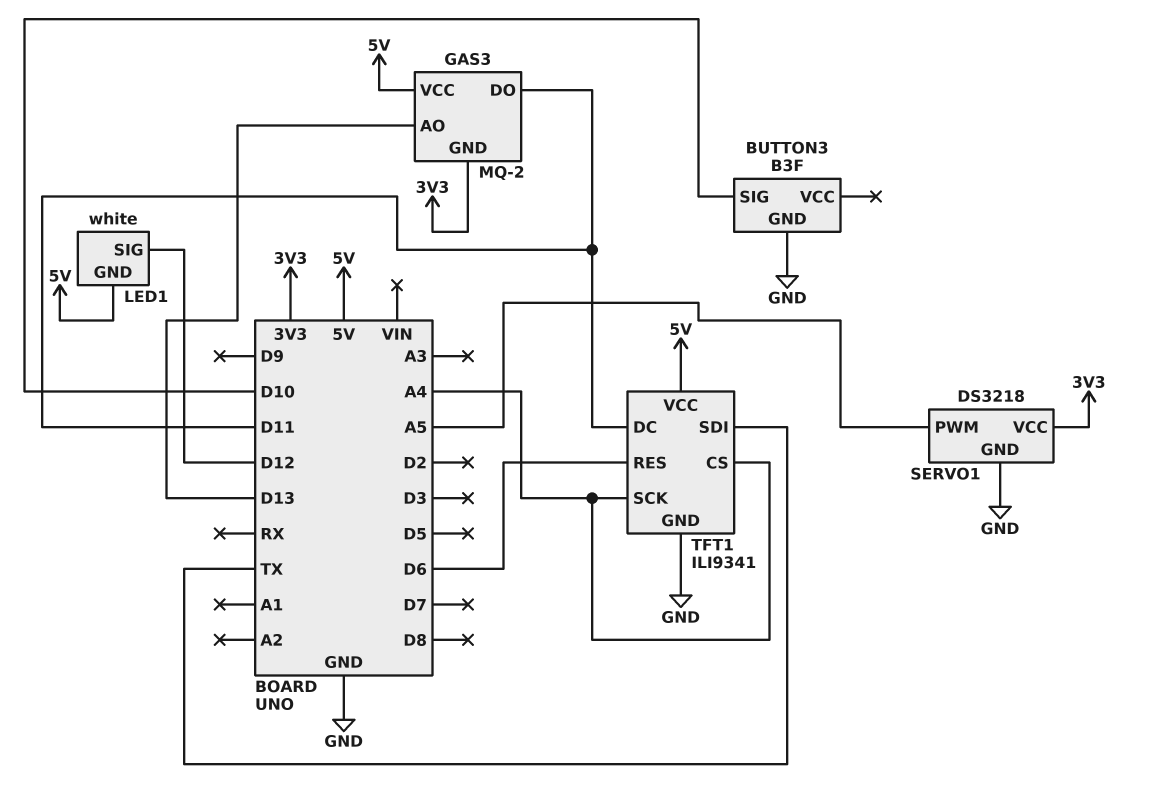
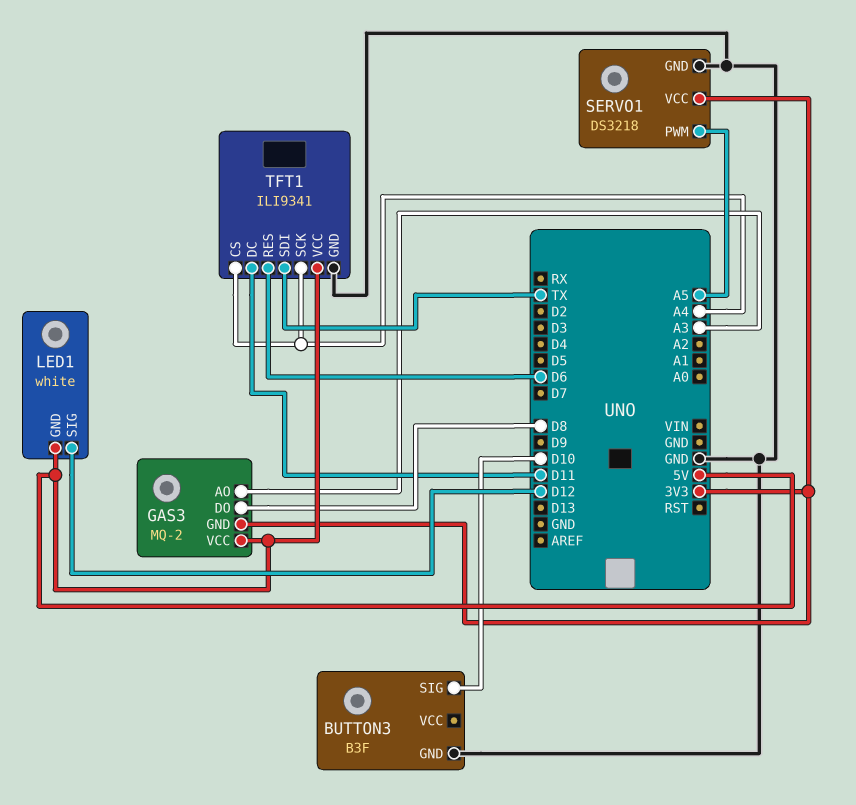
GAS3 pin AO: D13 -> A3
GAS3 pin DO: D11 -> D8

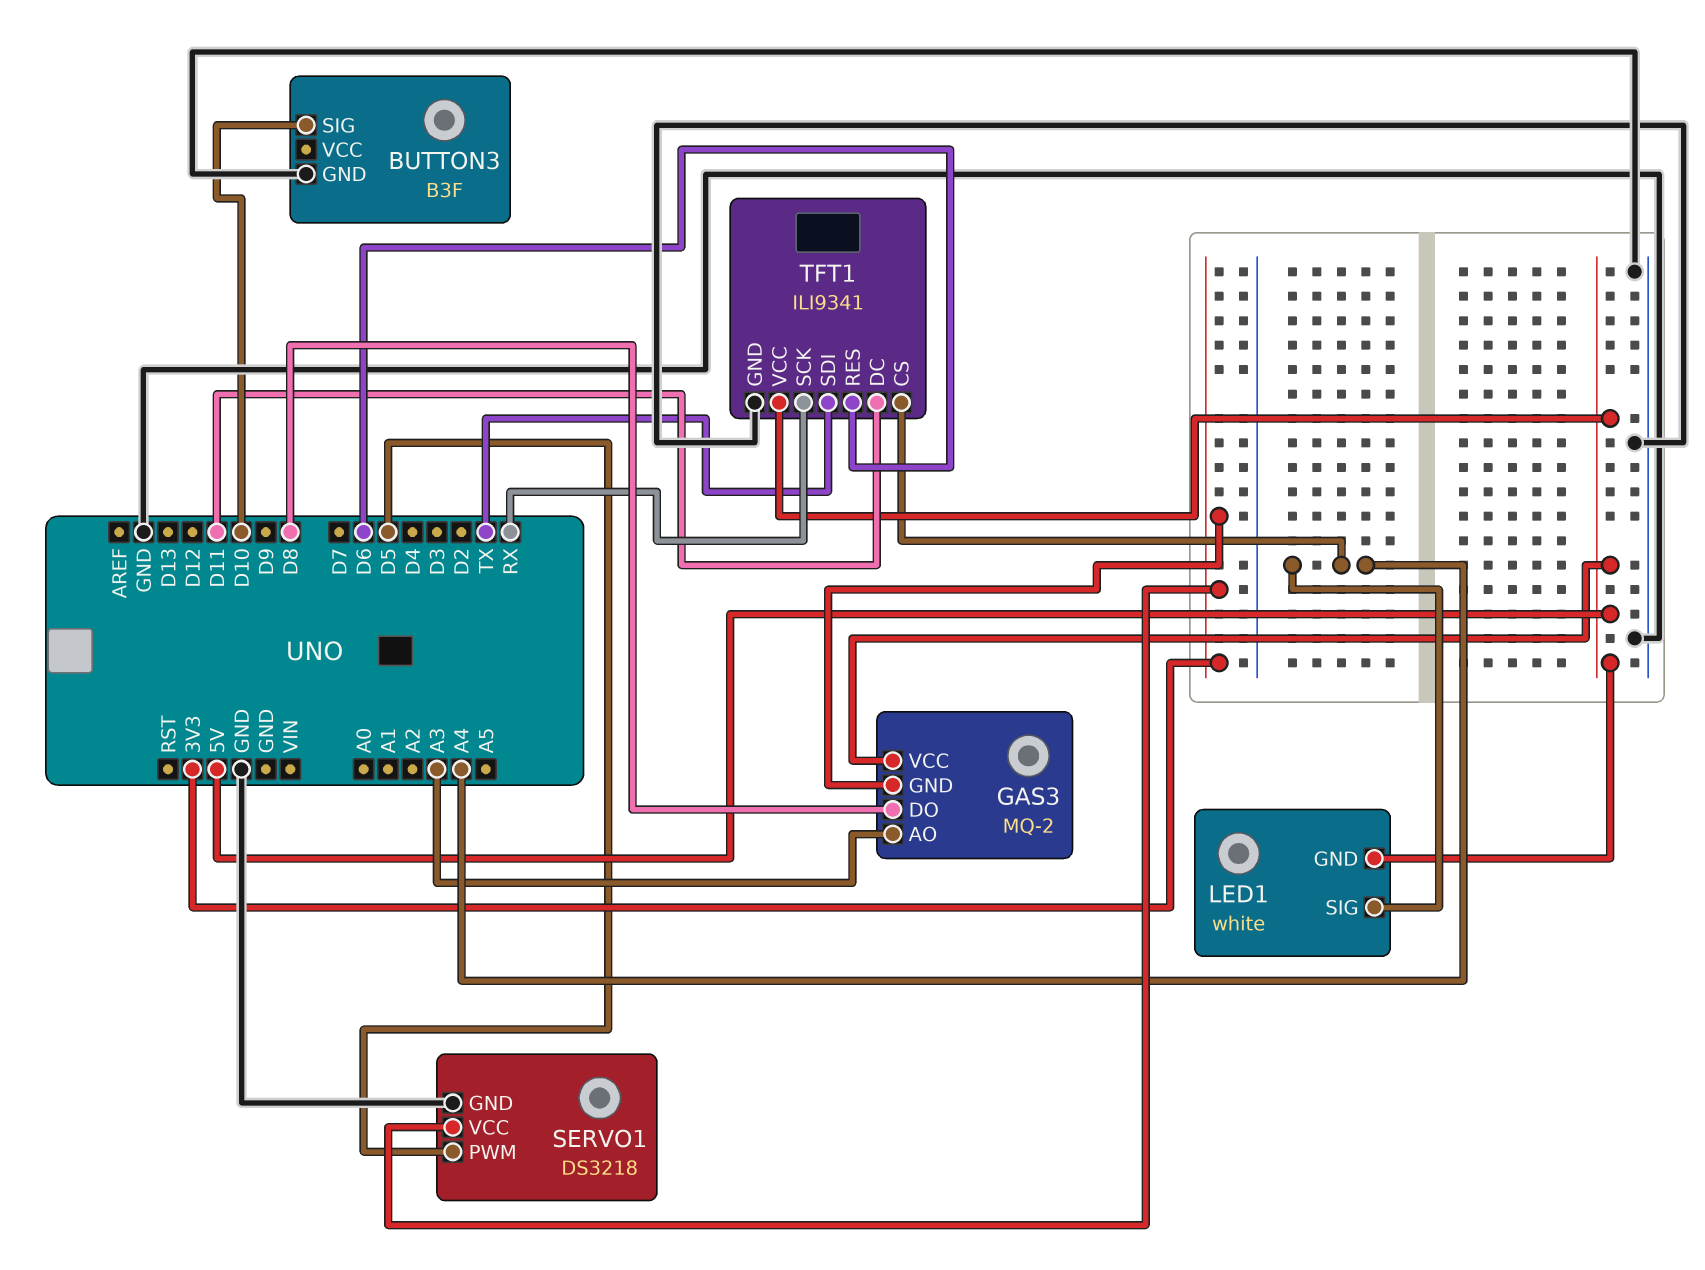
LED1 pin SIG: D12 -> A4
SERVO1 pin PWM: A5 -> D5
TFT1 pin SCK: A4 -> RX

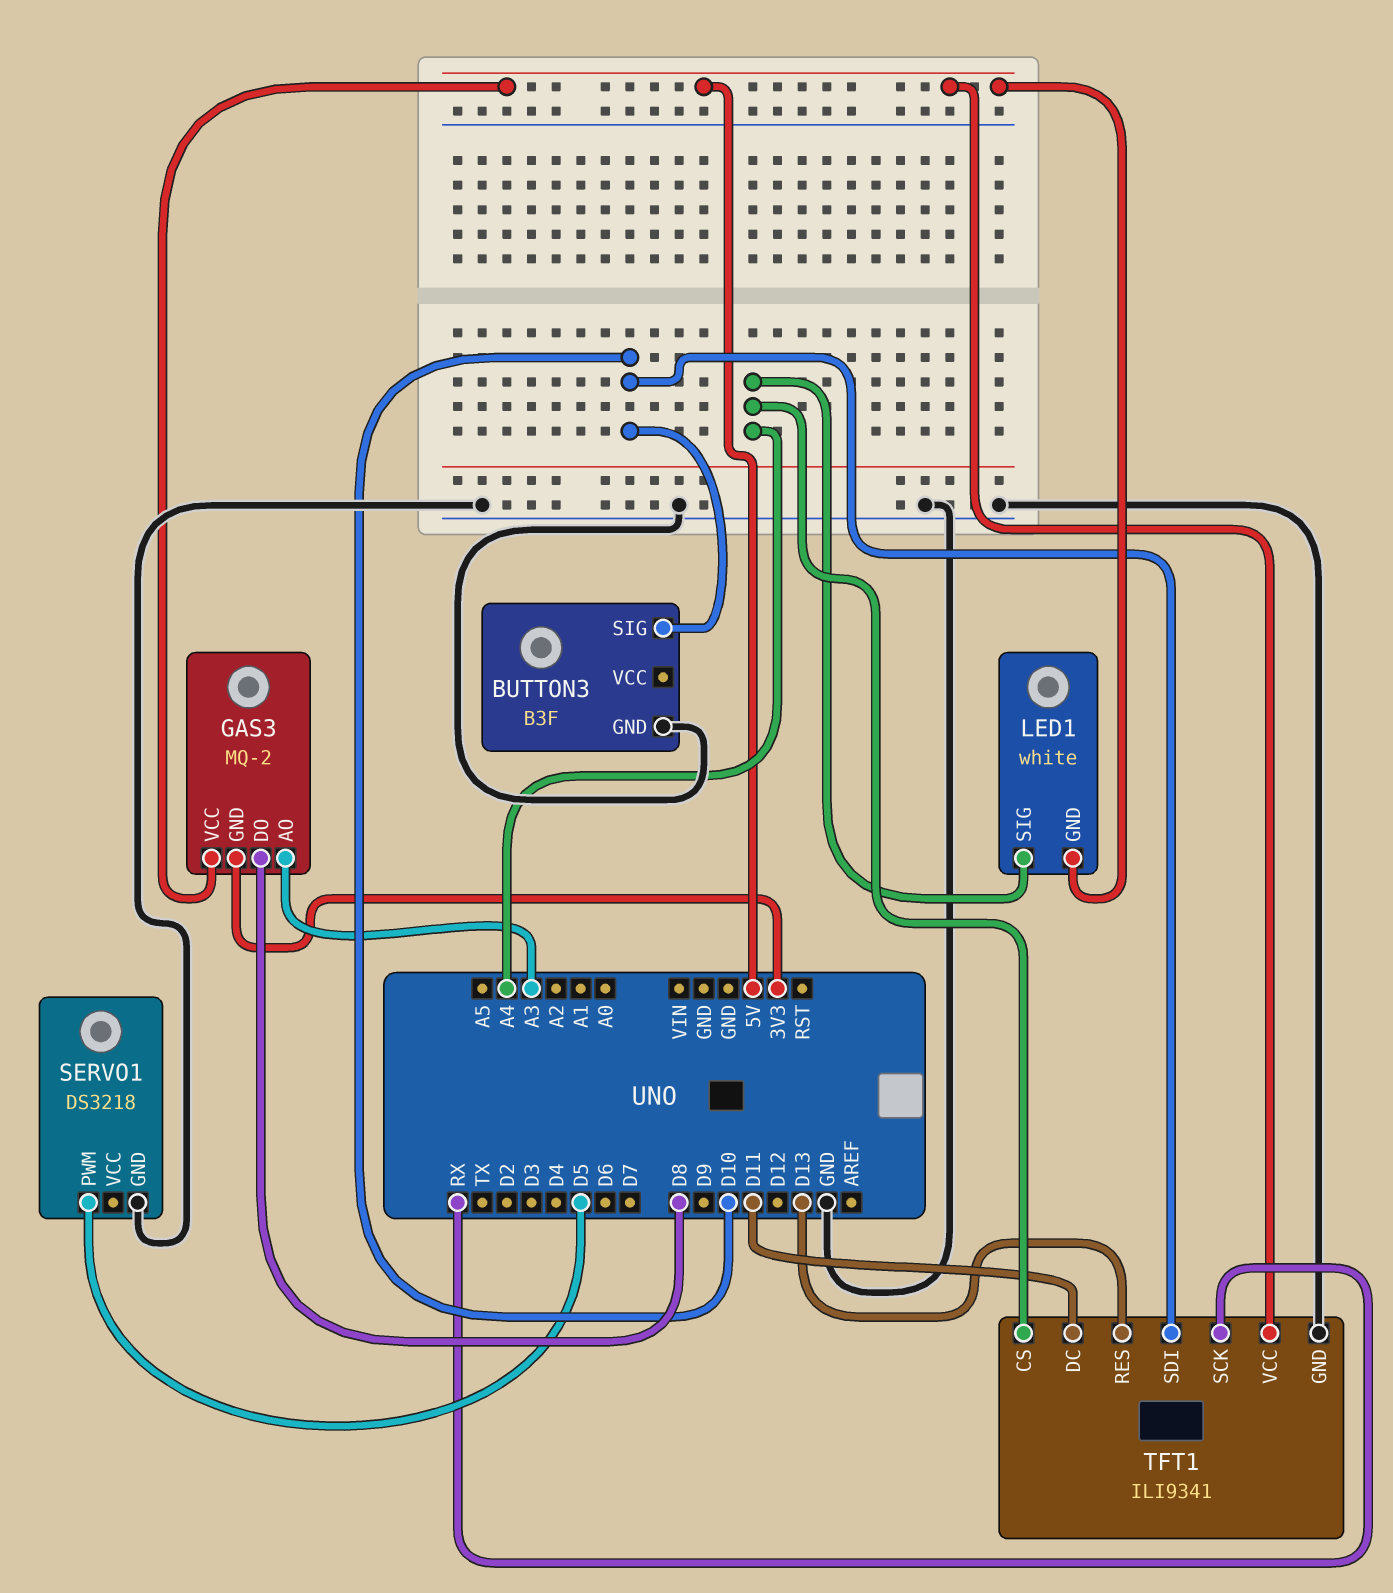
SERVO1 pin VCC: 3V3 -> none
TFT1 pin RES: D6 -> D13
TFT1 pin SDI: TX -> D10

